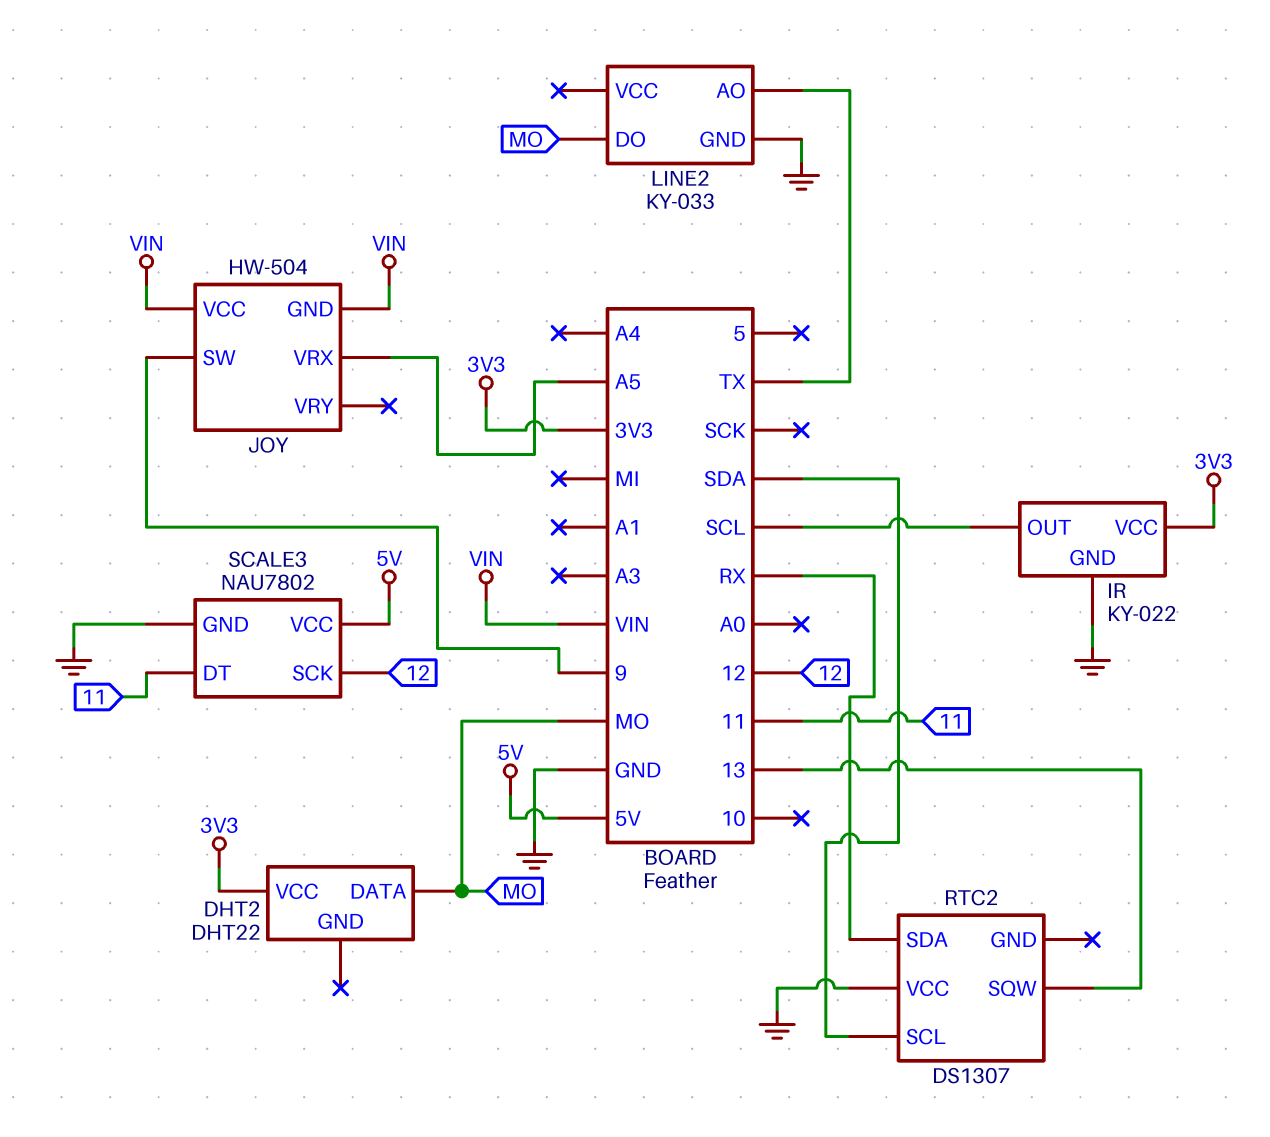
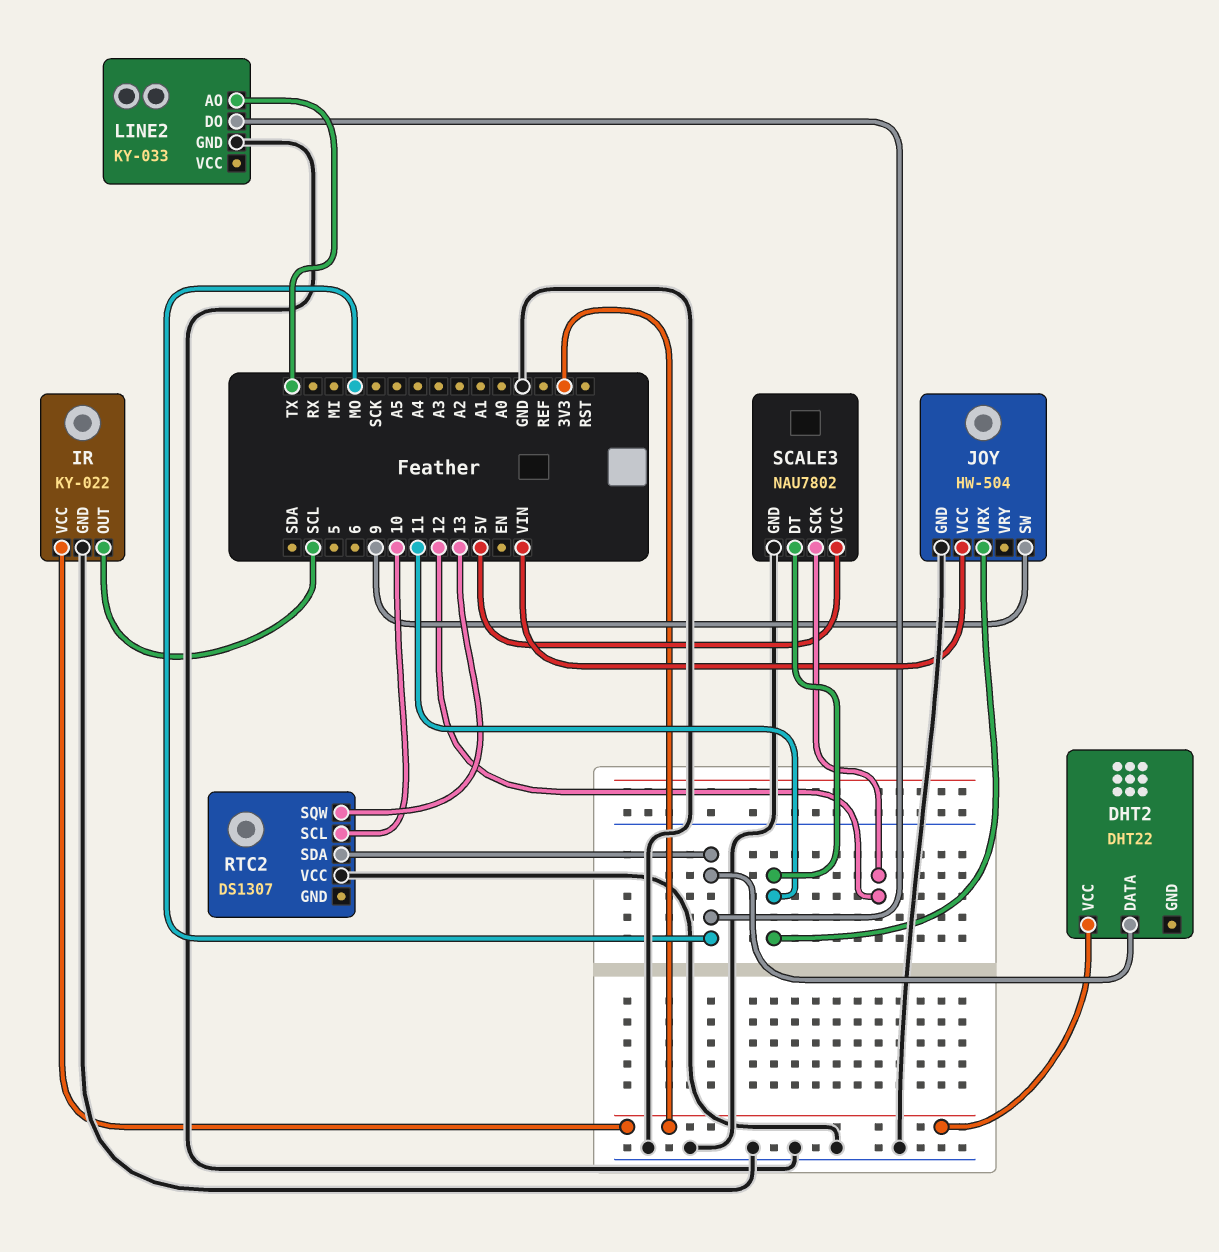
JOY pin GND: VIN -> GND
JOY pin VRX: A5 -> 11
RTC2 pin SCL: SDA -> 10
RTC2 pin SDA: RX -> MO

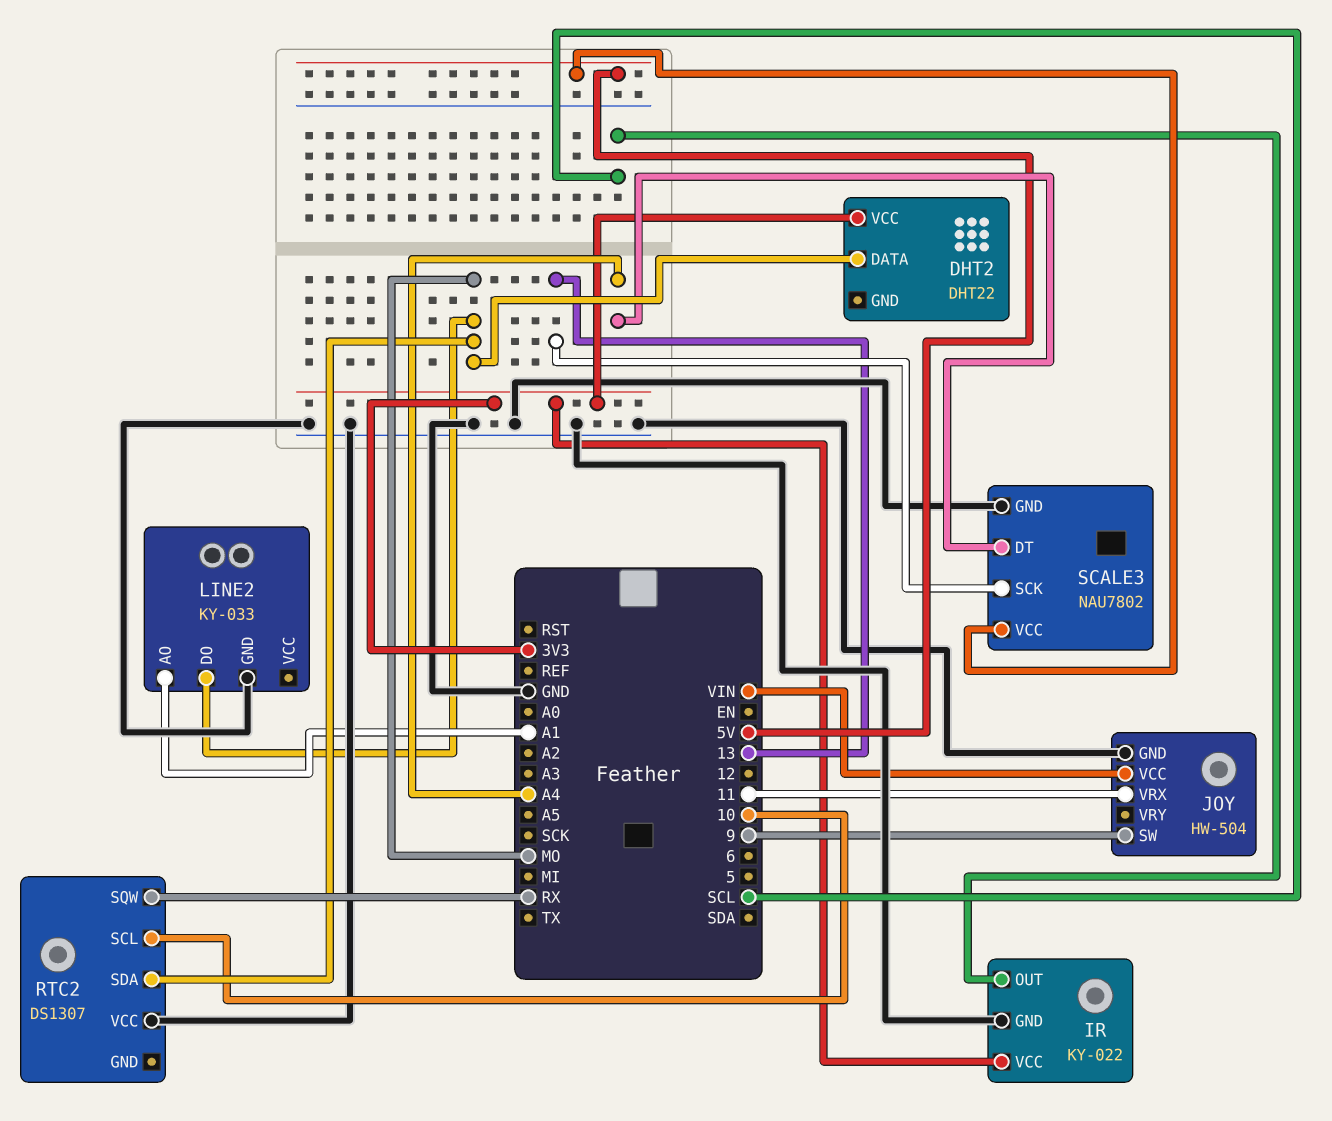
LINE2 pin AO: TX -> A1
RTC2 pin SQW: 13 -> RX
SCALE3 pin DT: 11 -> A4
SCALE3 pin SCK: 12 -> 13

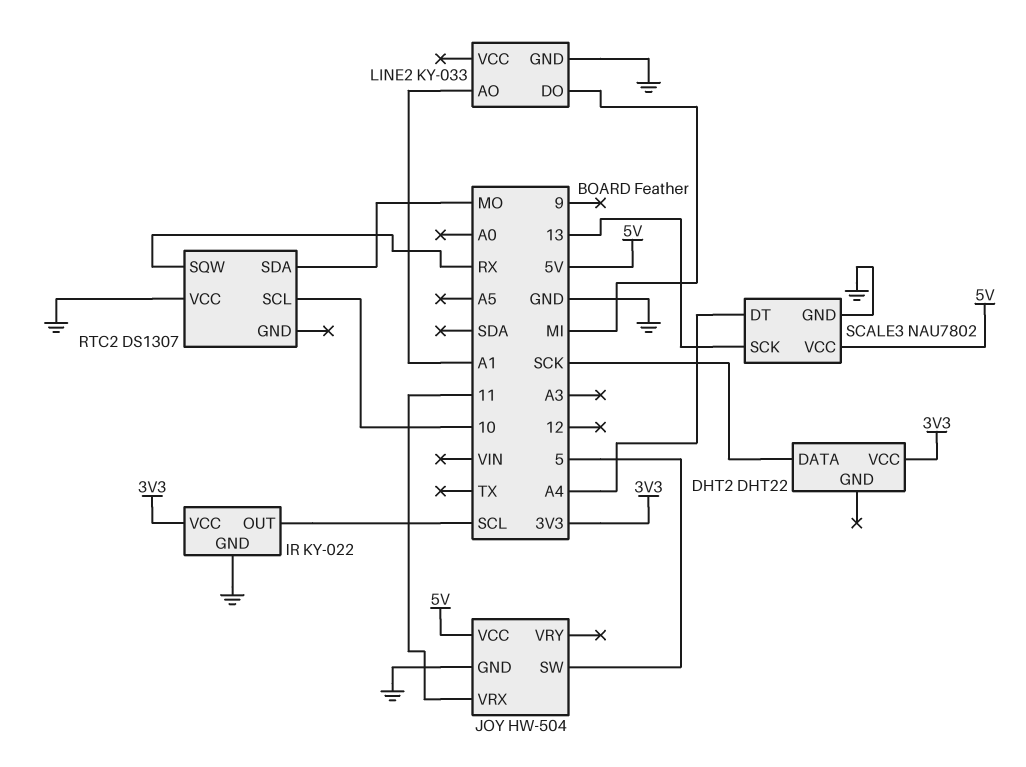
DHT2 pin DATA: MO -> SCK
JOY pin SW: 9 -> 5
JOY pin VCC: VIN -> 5V
LINE2 pin DO: MO -> MI

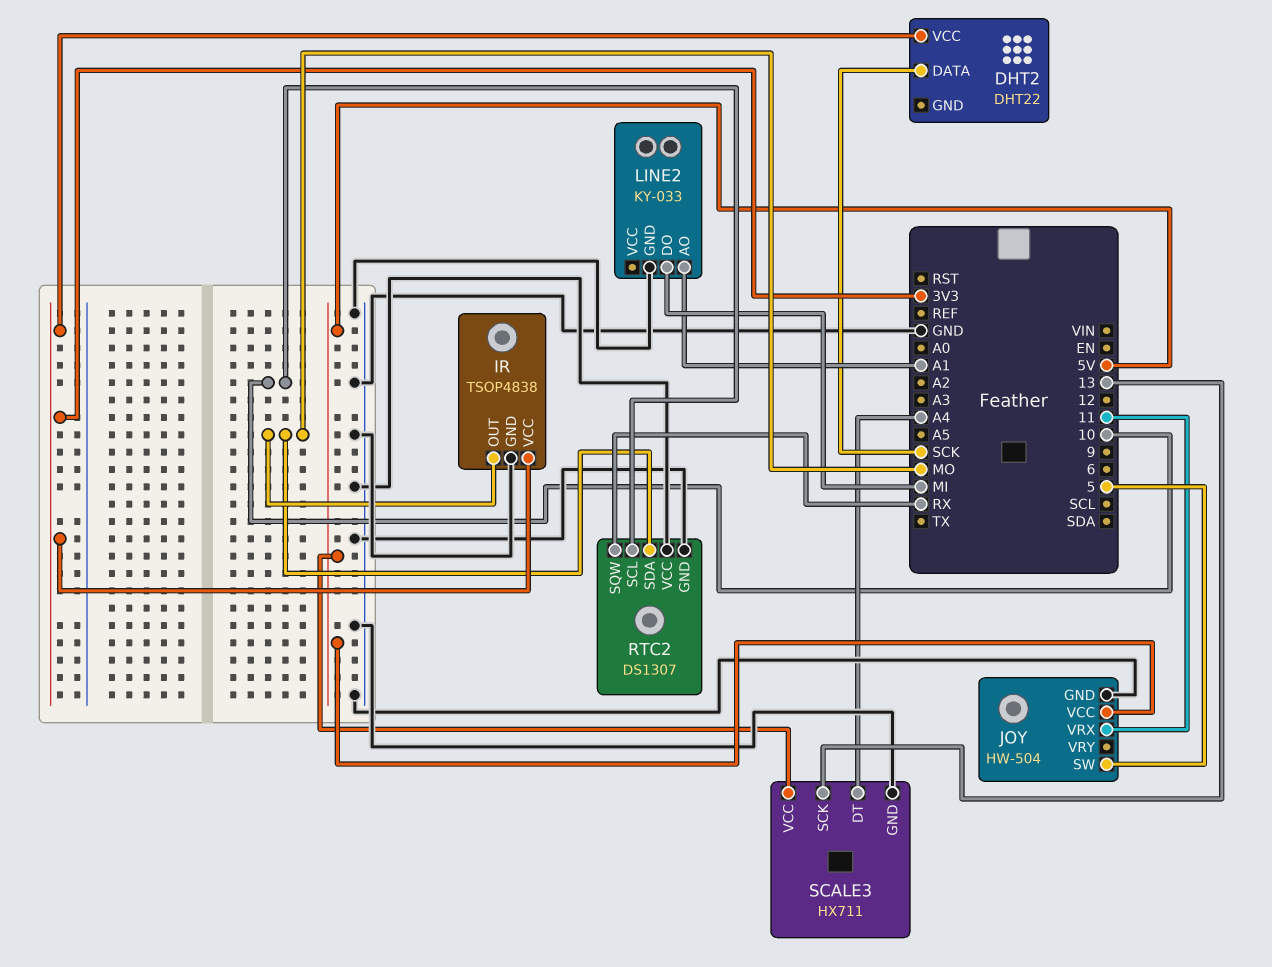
IR: KY-022 -> TSOP4838
IR pin OUT: SCL -> MO
RTC2 pin GND: none -> GND
SCALE3: NAU7802 -> HX711

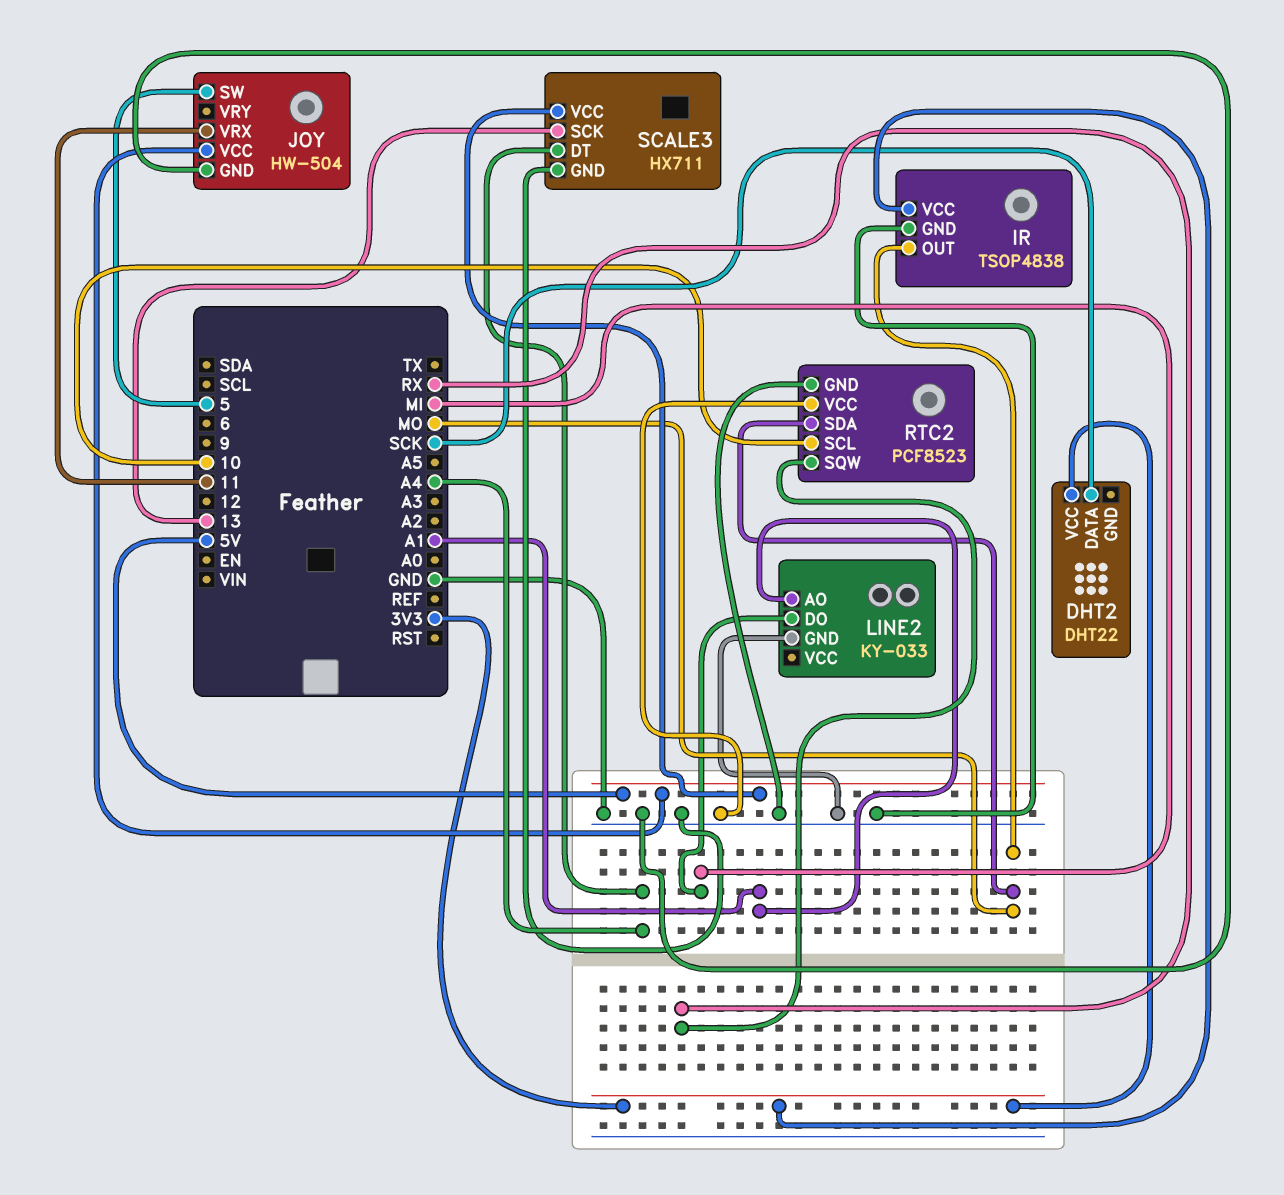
RTC2: DS1307 -> PCF8523

